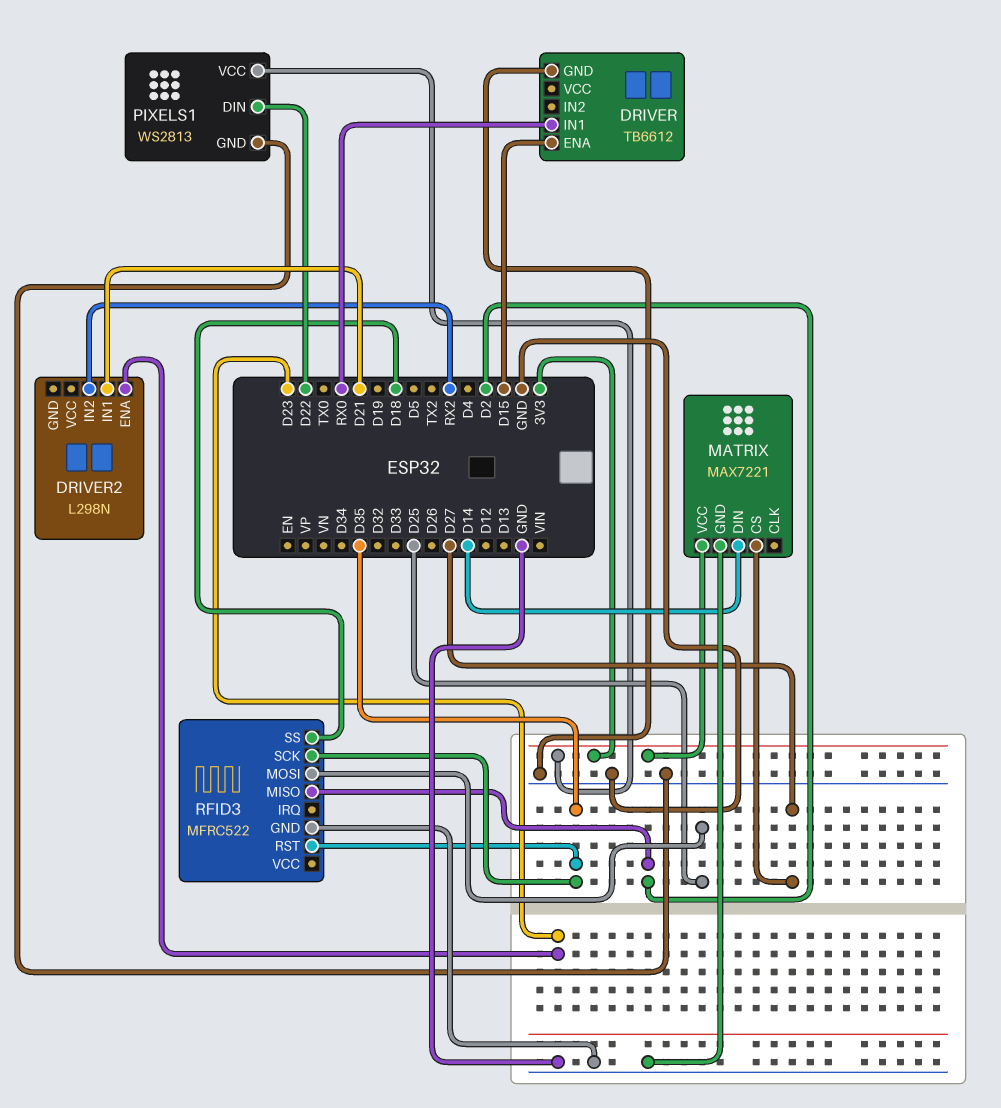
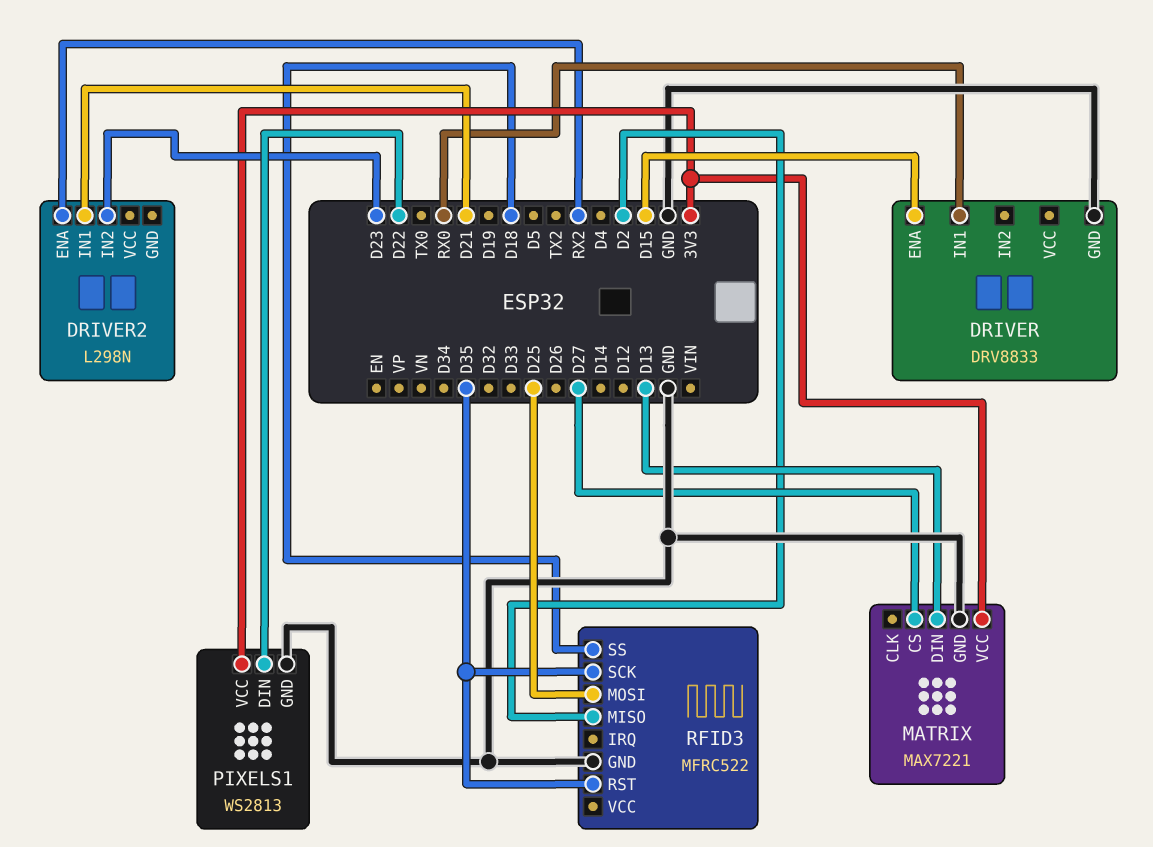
DRIVER: TB6612 -> DRV8833
DRIVER2 pin ENA: D23 -> RX2
DRIVER2 pin IN2: RX2 -> D23
MATRIX pin DIN: D14 -> D13

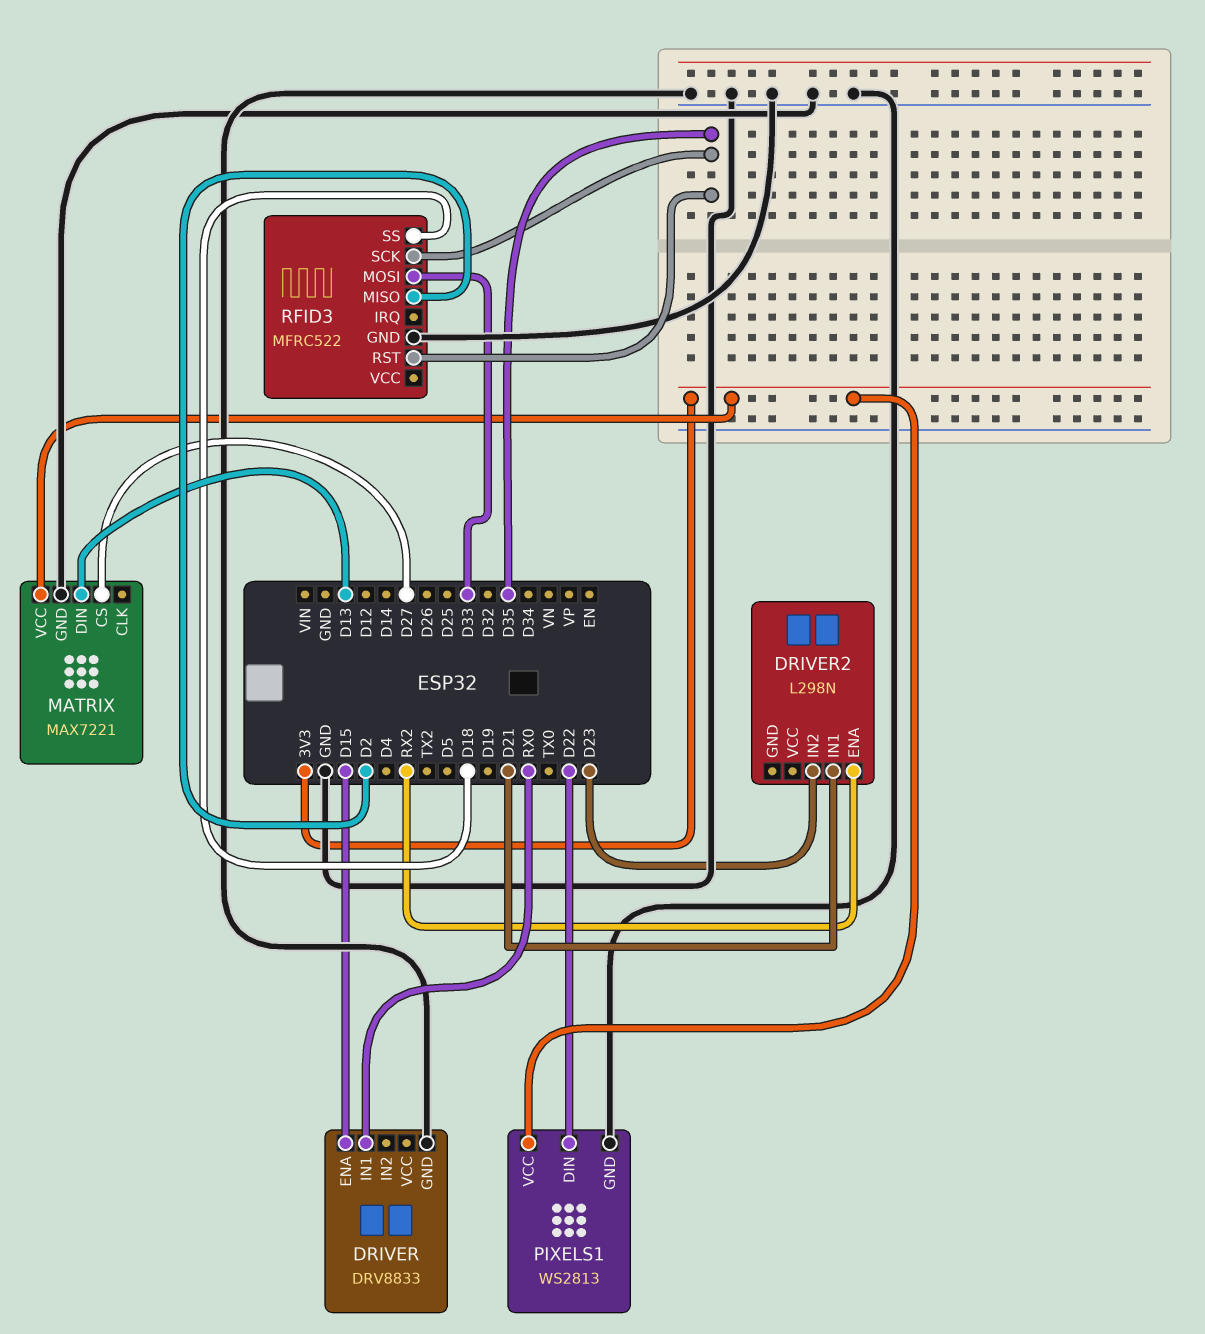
RFID3 pin MOSI: D25 -> D33

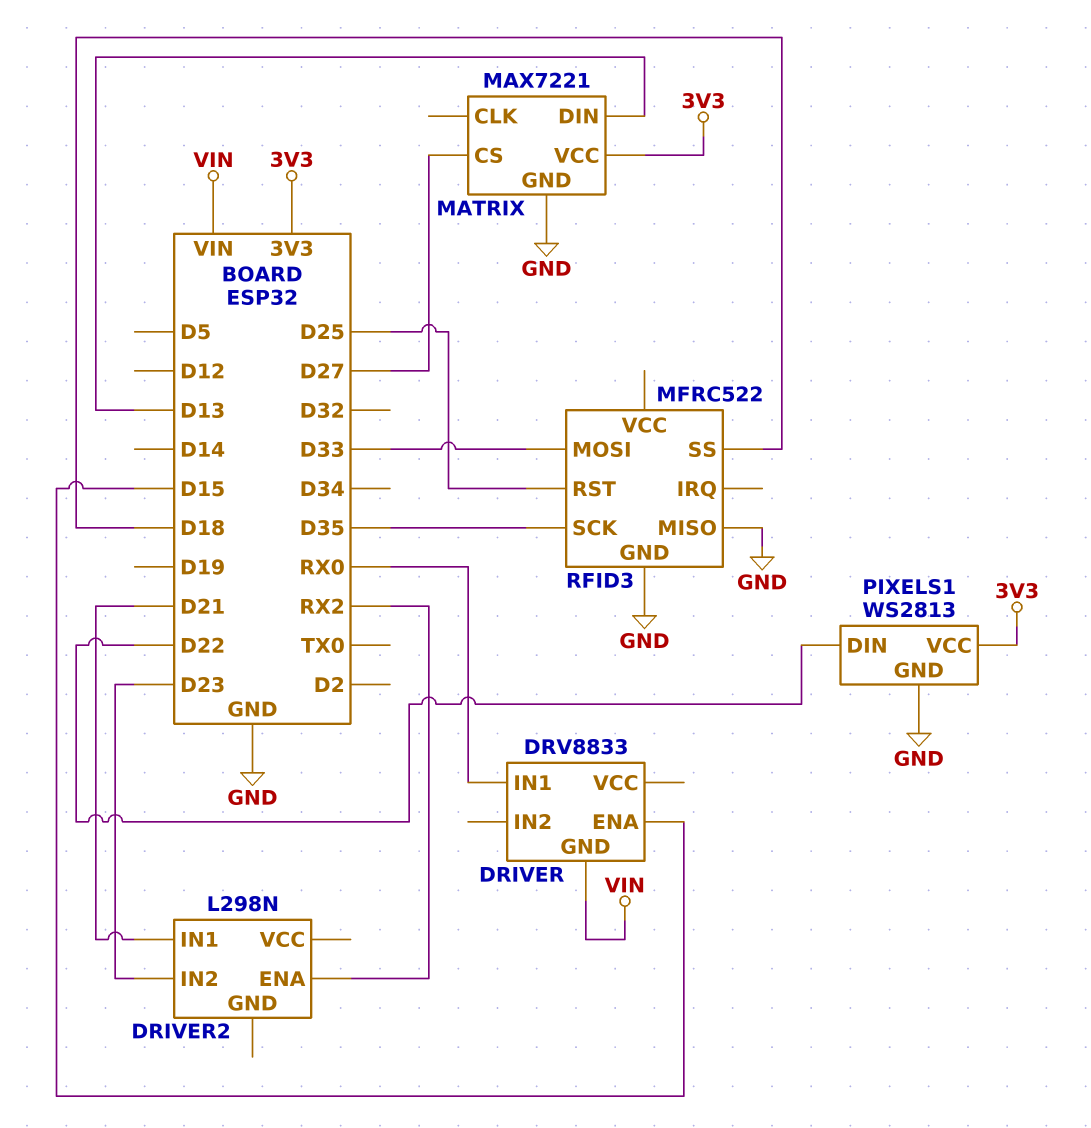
DRIVER pin GND: GND -> VIN
RFID3 pin MISO: D2 -> GND
RFID3 pin RST: D35 -> D25

